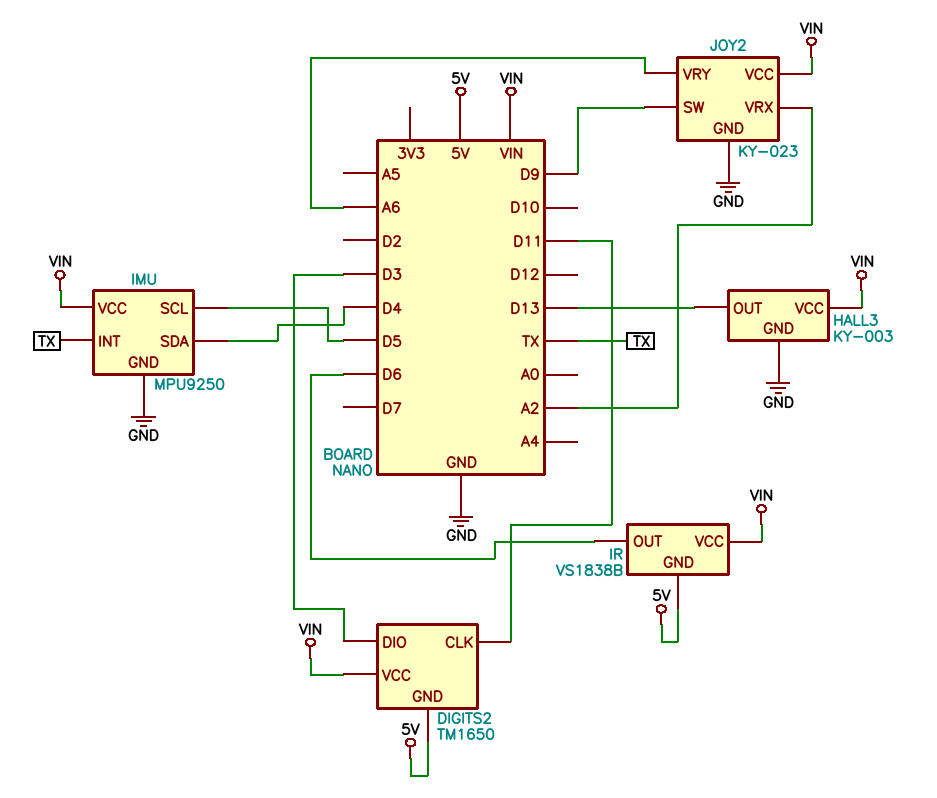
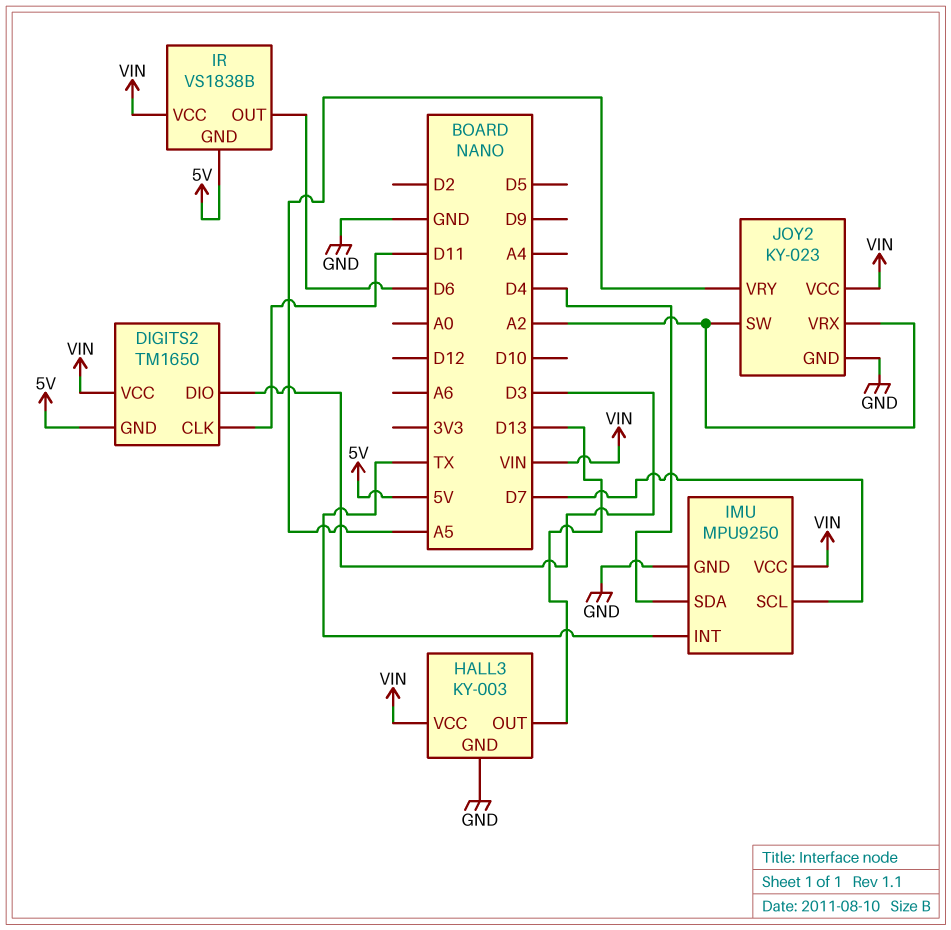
IMU pin SCL: D5 -> D7
JOY2 pin SW: D9 -> A2
JOY2 pin VRY: A6 -> A5

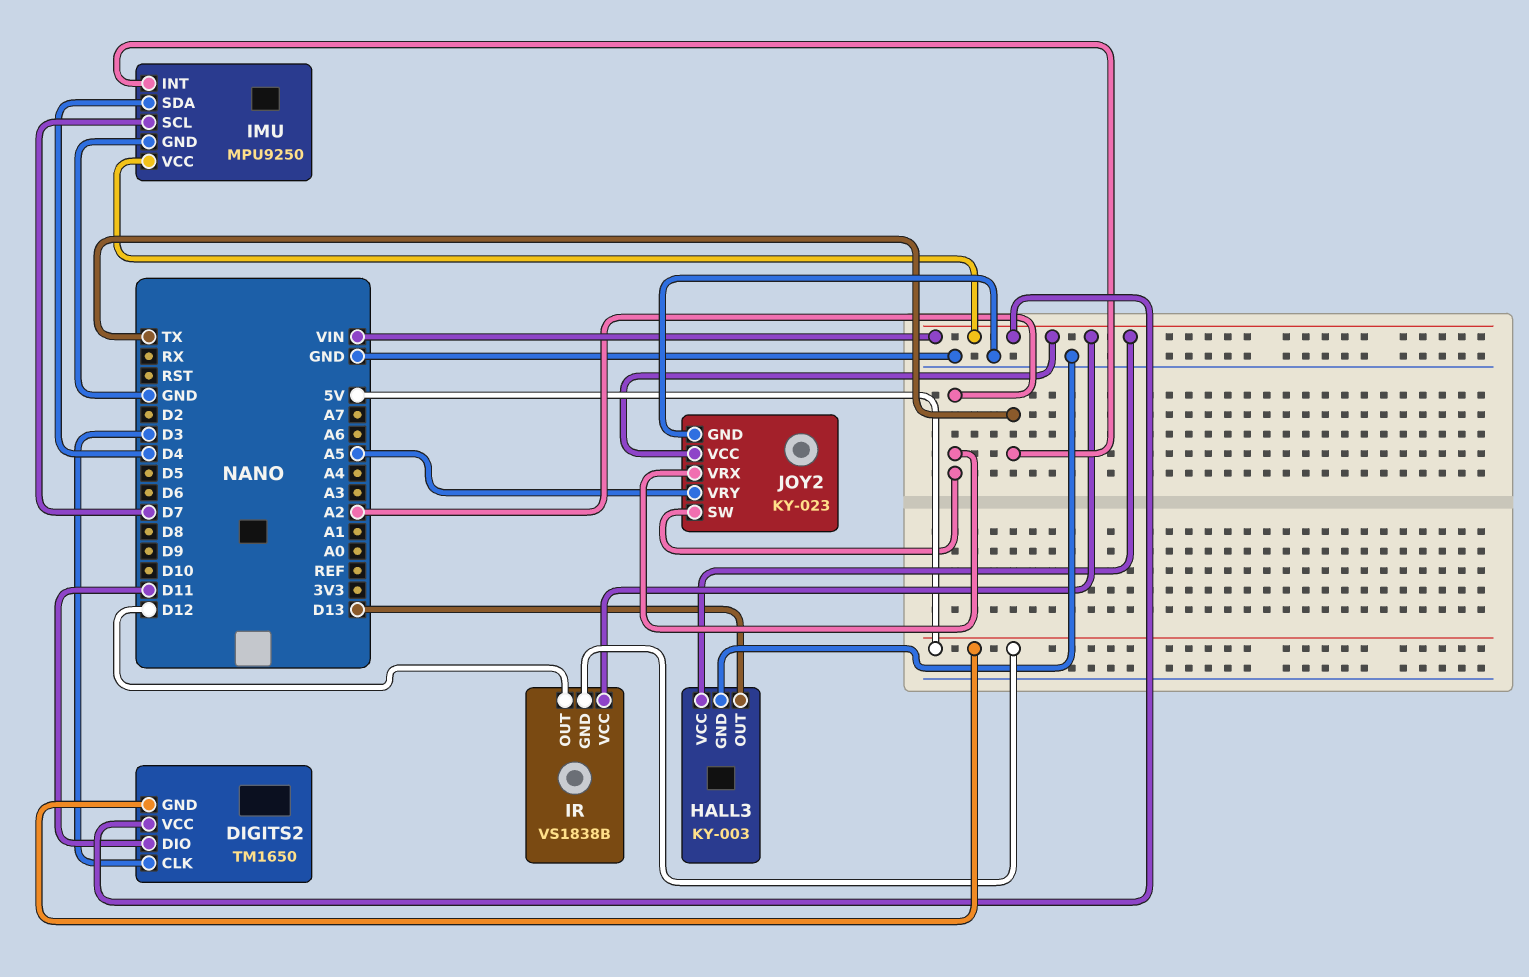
DIGITS2 pin CLK: D11 -> D3
DIGITS2 pin DIO: D3 -> D11
IR pin OUT: D6 -> D12

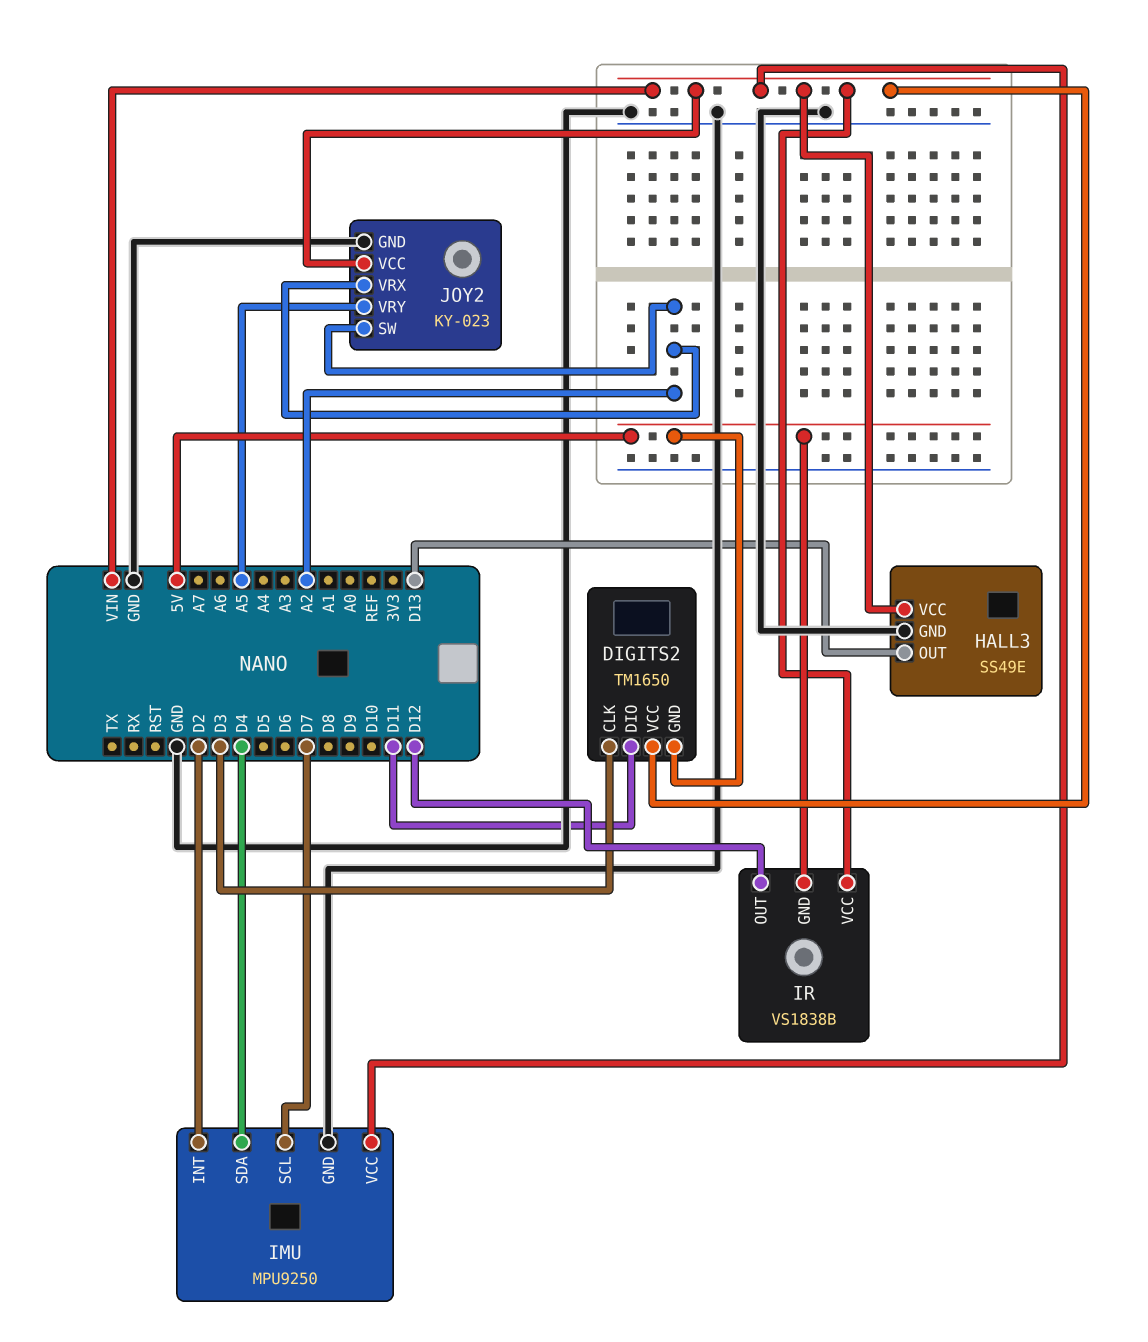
HALL3: KY-003 -> SS49E
IMU pin INT: TX -> D2

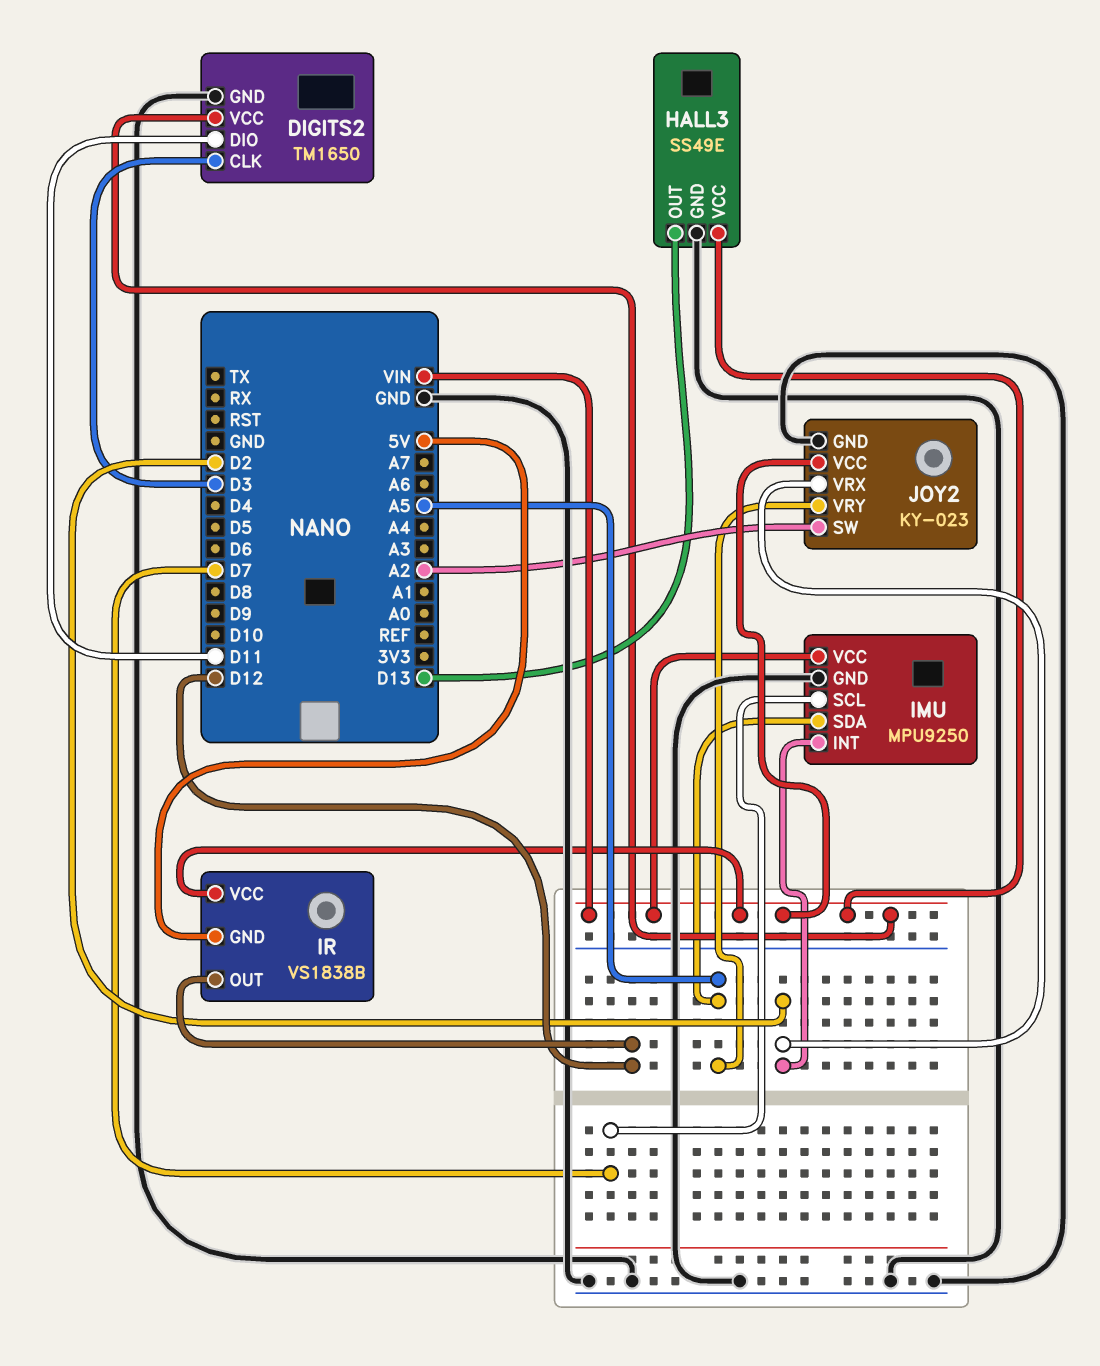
DIGITS2 pin GND: 5V -> GND
IMU pin SDA: D4 -> A5
JOY2 pin VRX: A2 -> D2

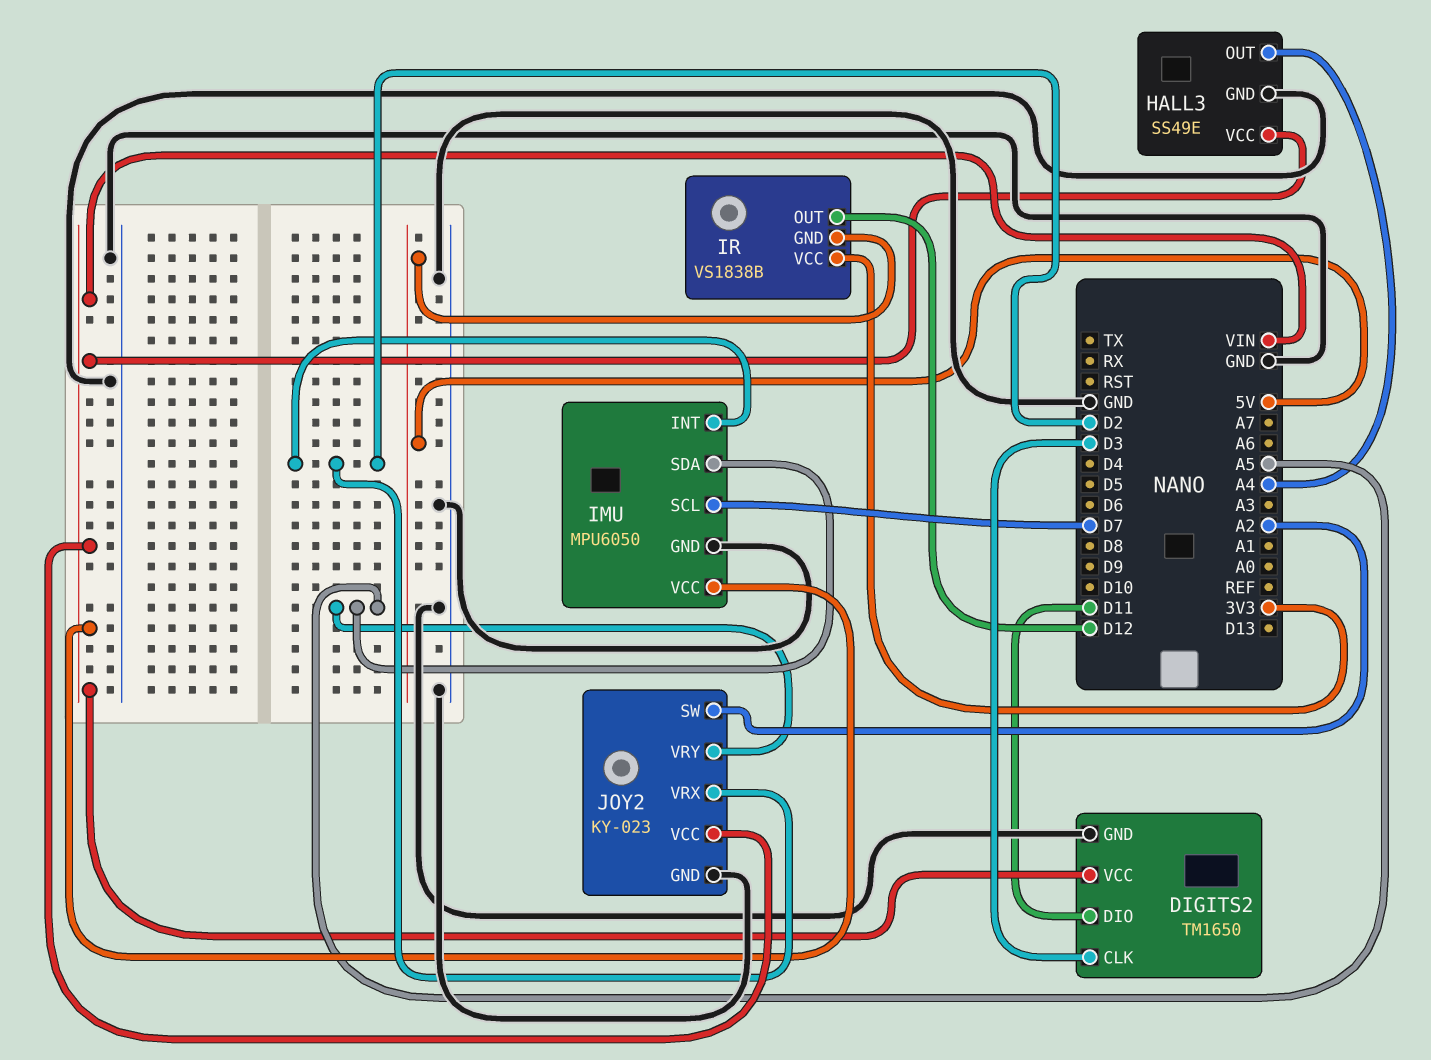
HALL3 pin OUT: D13 -> A4
IMU: MPU9250 -> MPU6050
IR pin VCC: VIN -> 3V3

